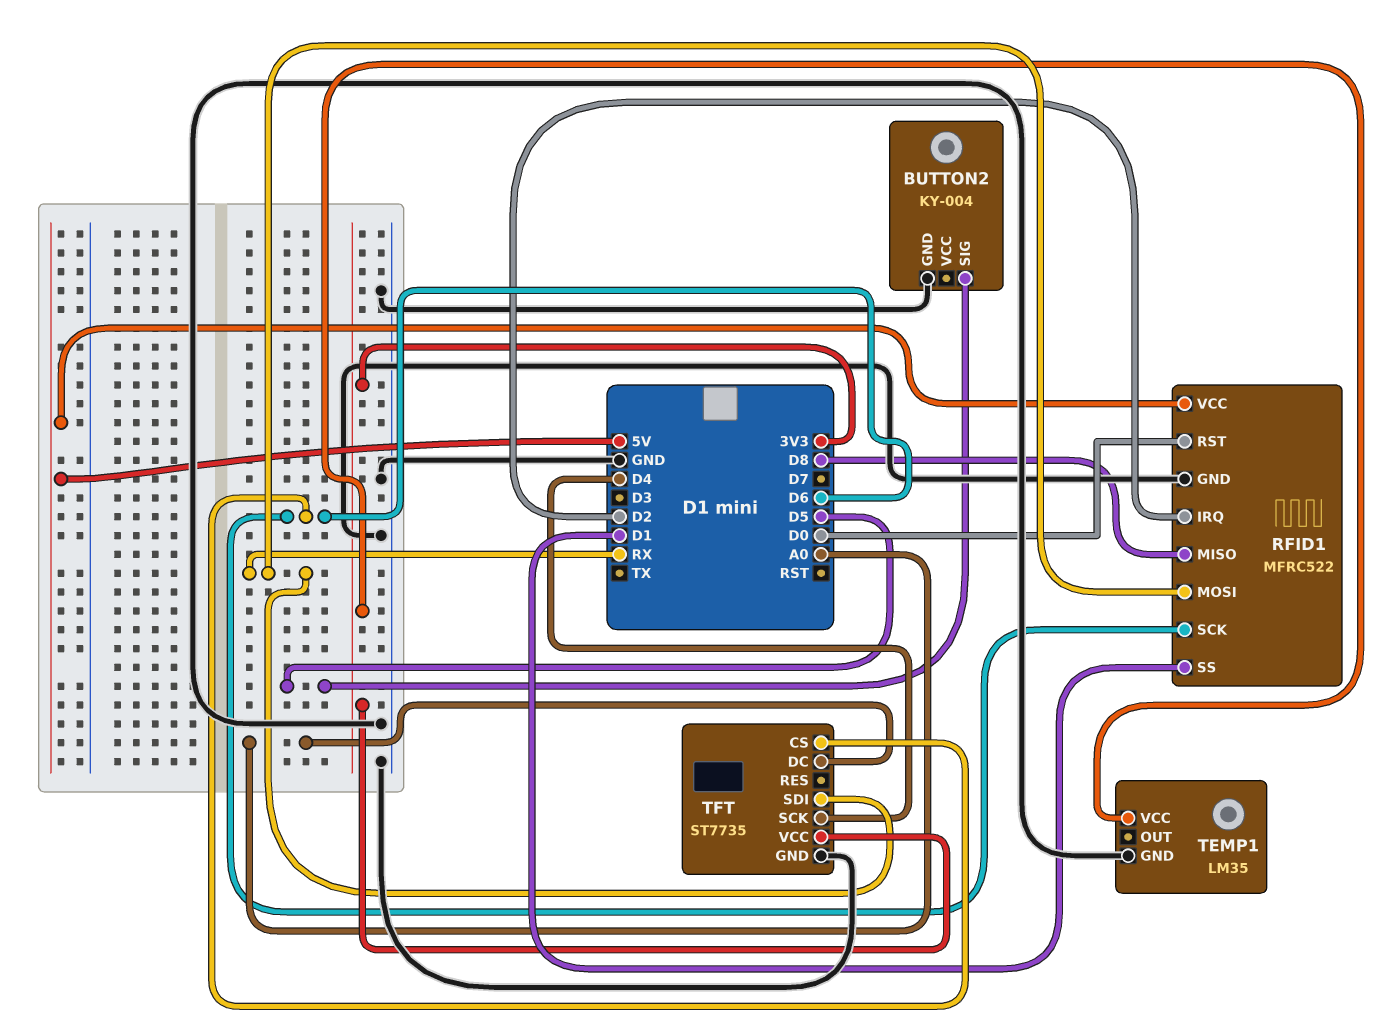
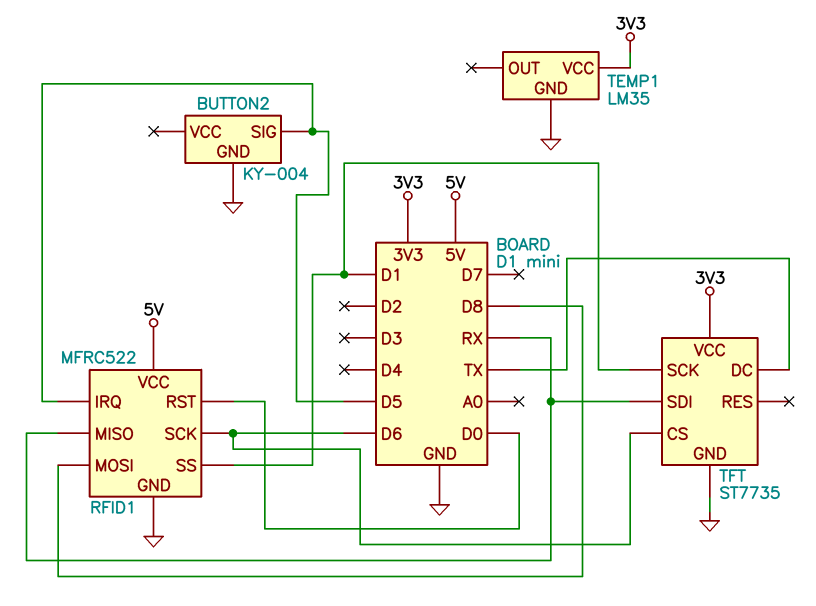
RFID1 pin IRQ: D2 -> D5
RFID1 pin MISO: D8 -> RX
RFID1 pin MOSI: RX -> D8
TFT pin DC: A0 -> TX
TFT pin SCK: D4 -> D1

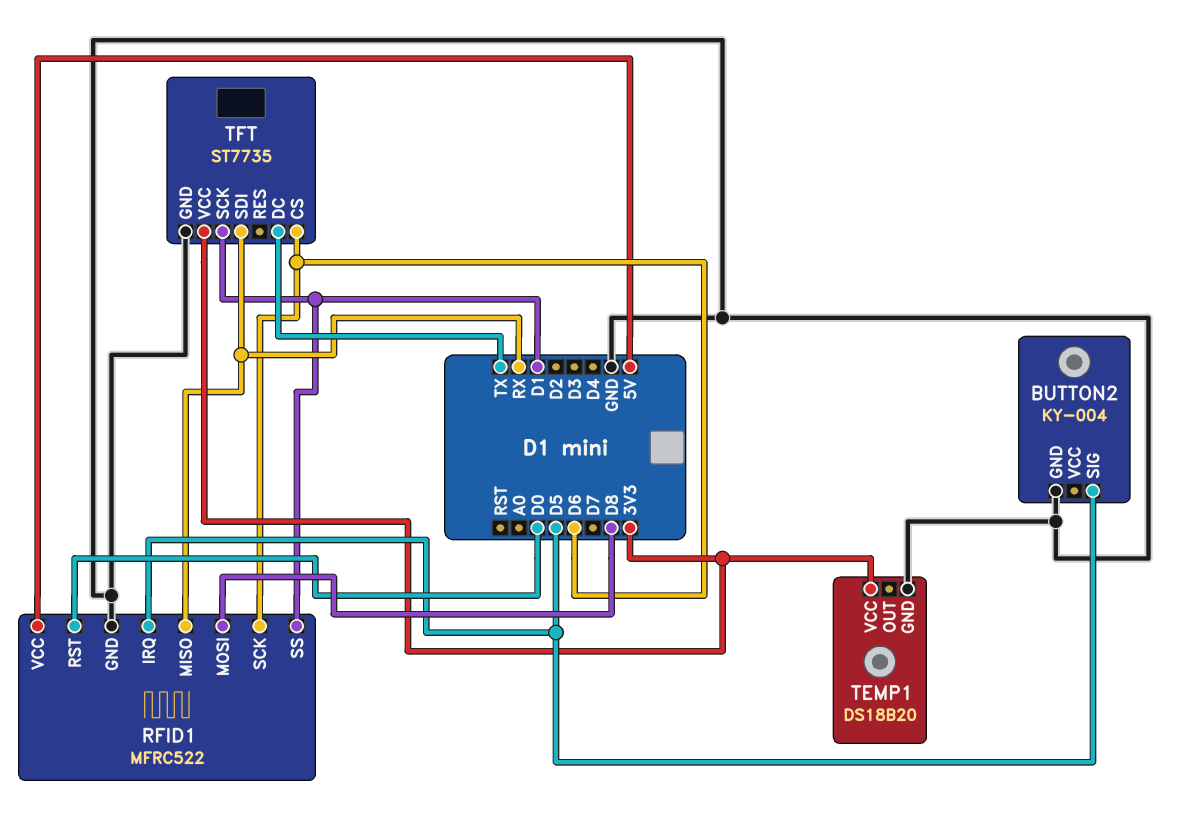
TEMP1: LM35 -> DS18B20

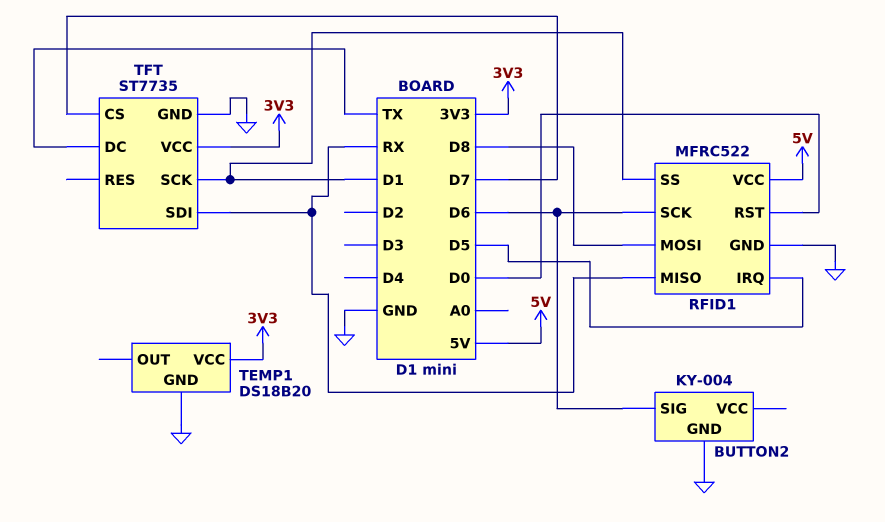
BUTTON2 pin SIG: D5 -> D6
TFT pin CS: D6 -> D7

